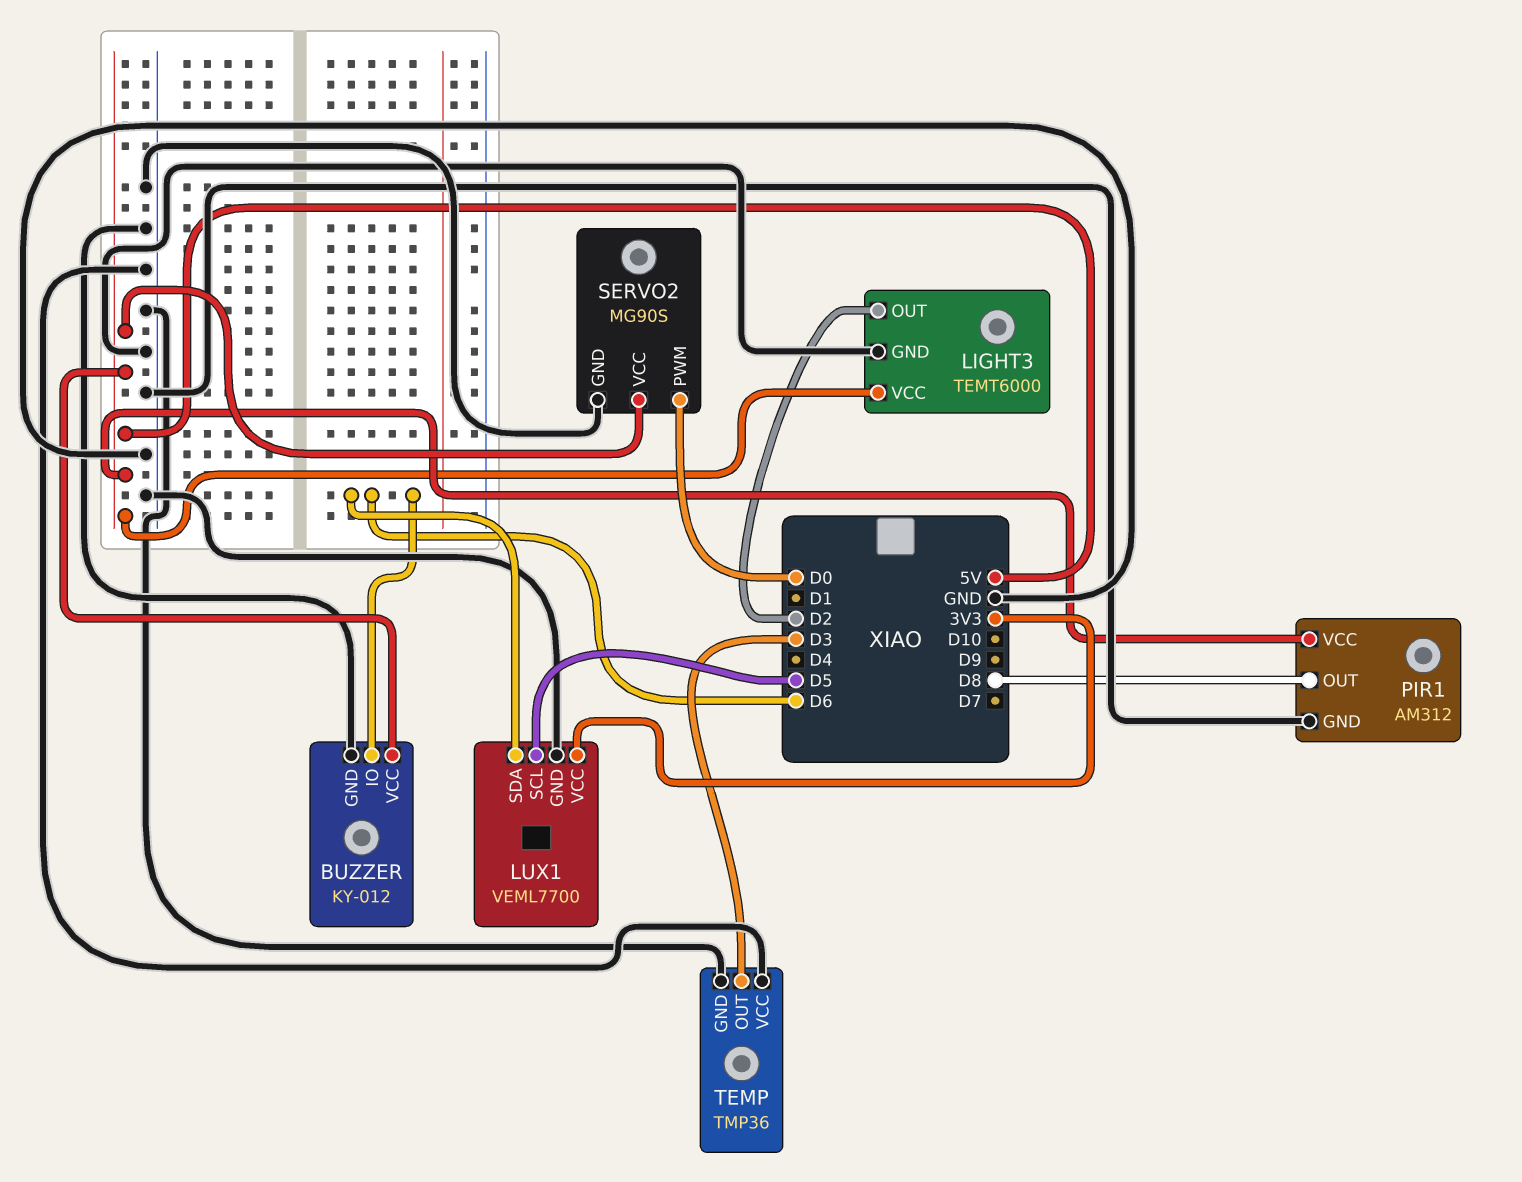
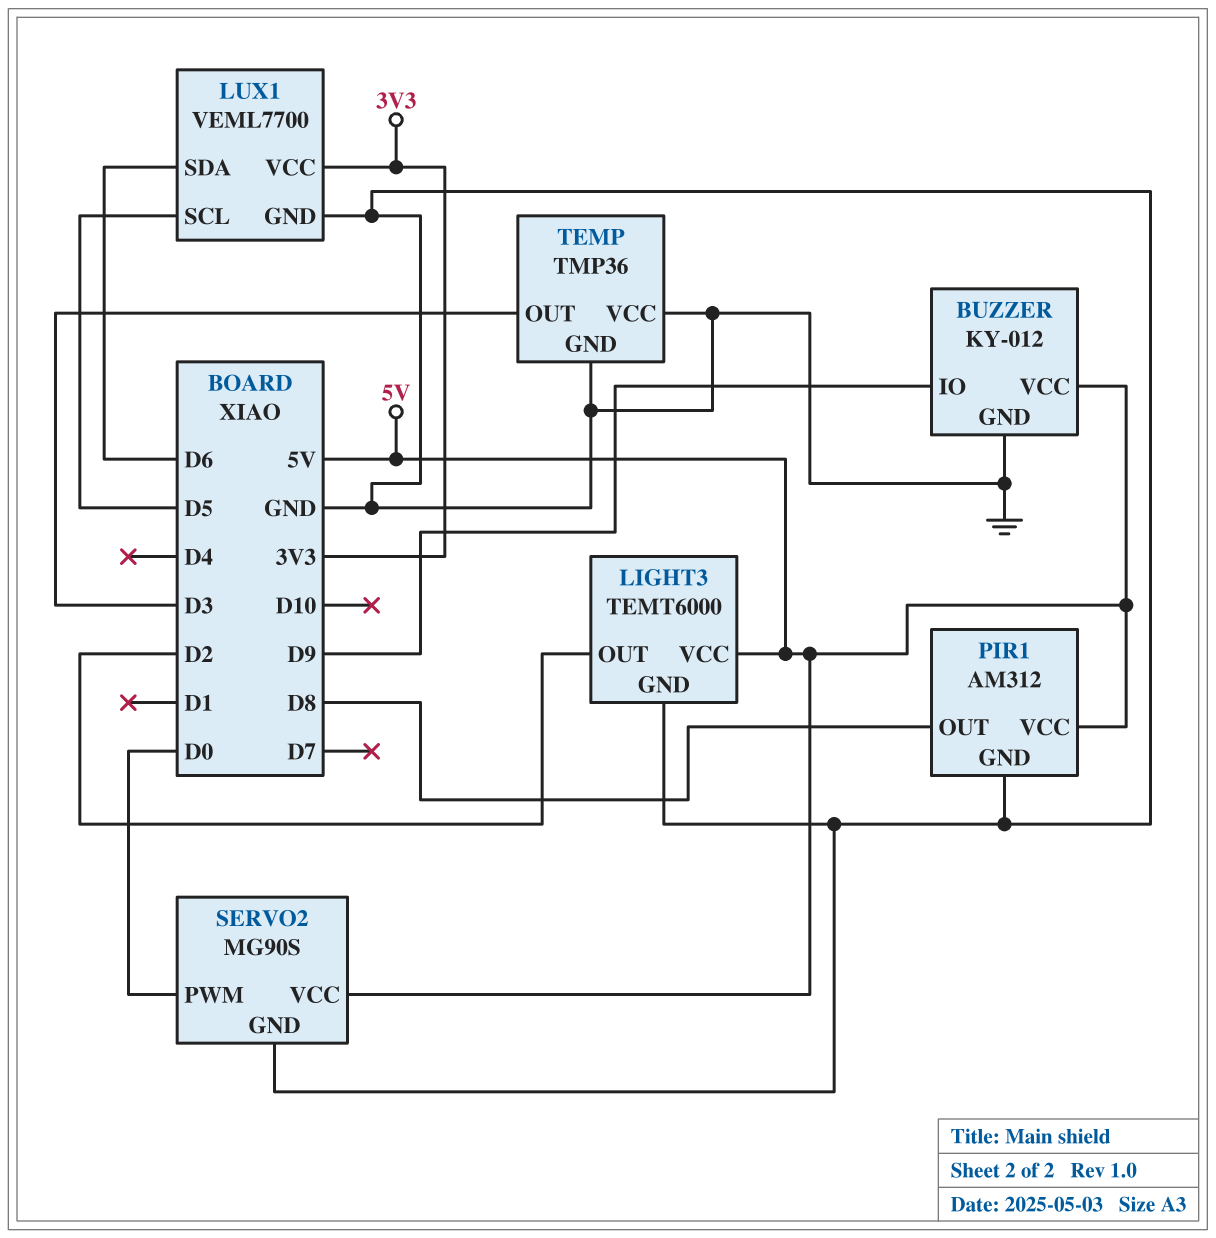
BUZZER pin IO: D6 -> D9

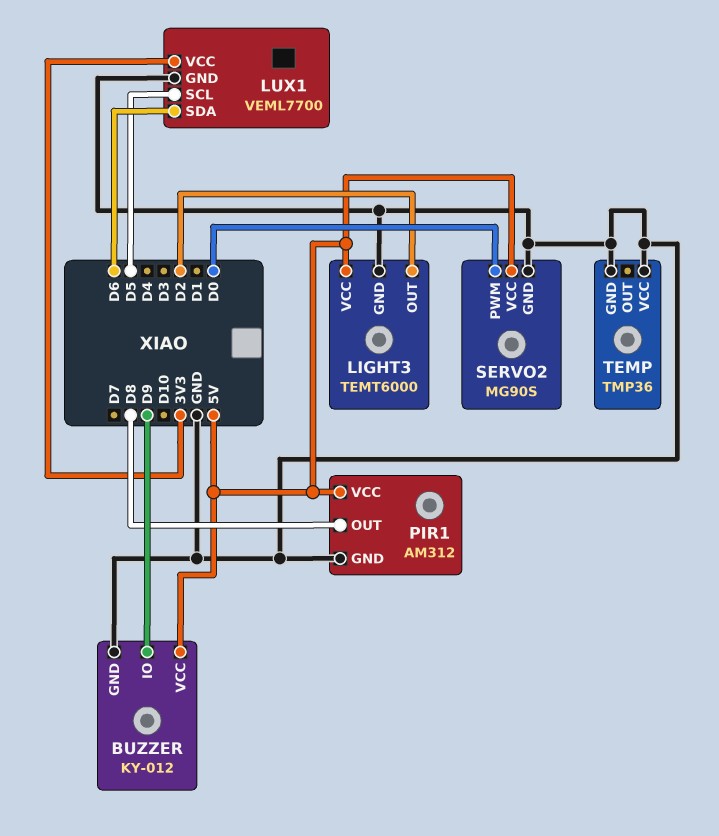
TEMP pin OUT: D3 -> none

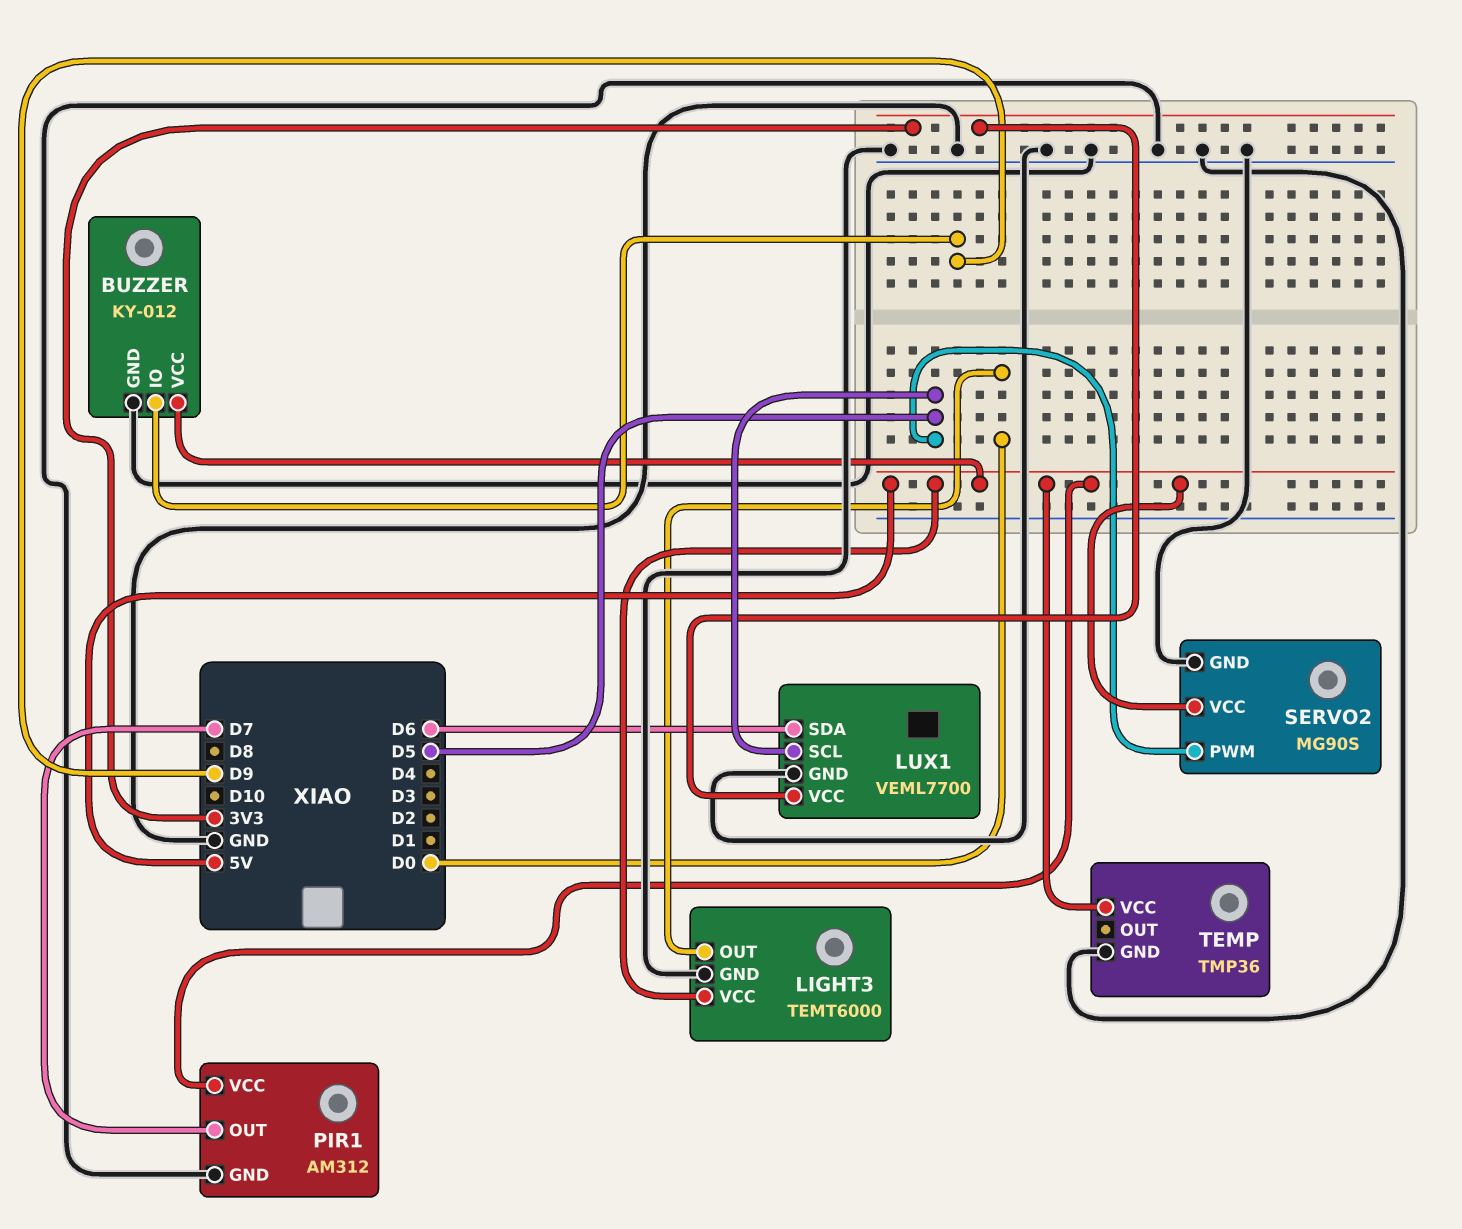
LIGHT3 pin OUT: D2 -> D0
PIR1 pin OUT: D8 -> D7
SERVO2 pin PWM: D0 -> D5
TEMP pin VCC: GND -> 5V

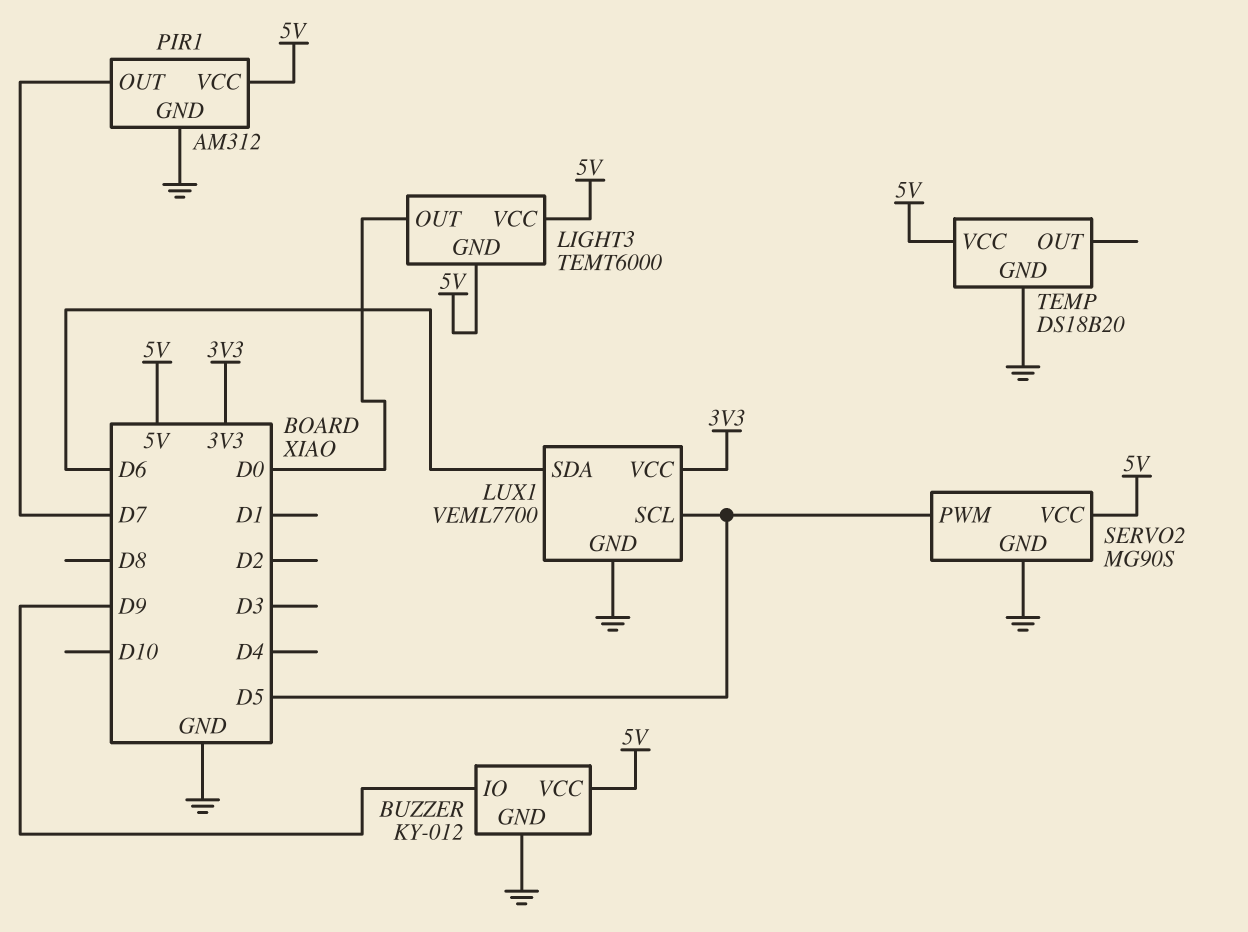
LIGHT3 pin GND: GND -> 5V
TEMP: TMP36 -> DS18B20

